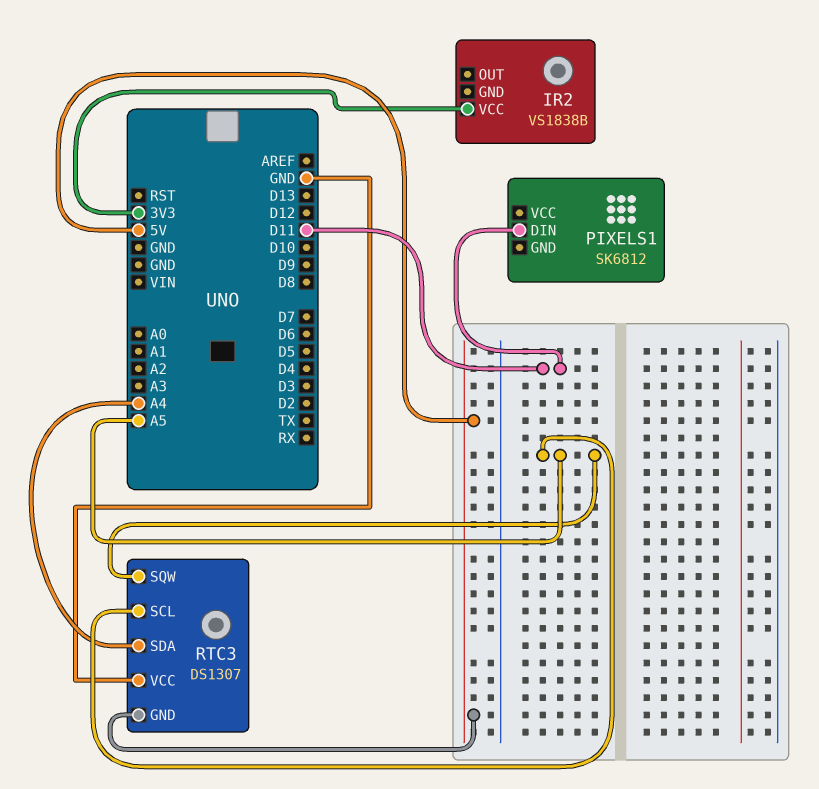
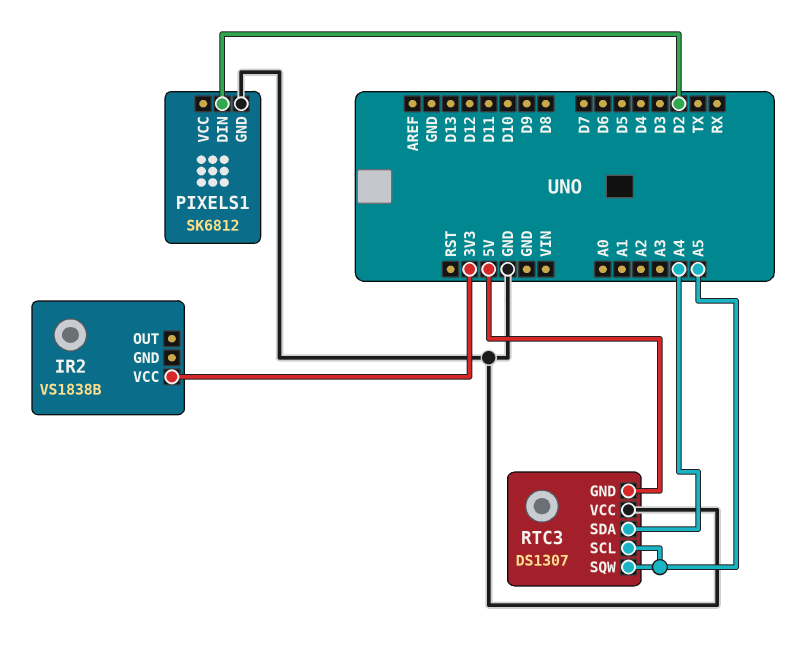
PIXELS1 pin DIN: D11 -> D2
PIXELS1 pin GND: none -> GND

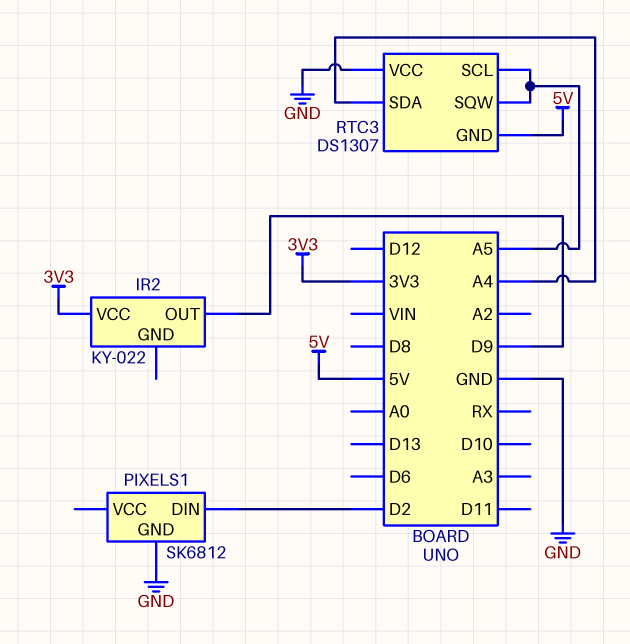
IR2: VS1838B -> KY-022
IR2 pin OUT: none -> D9

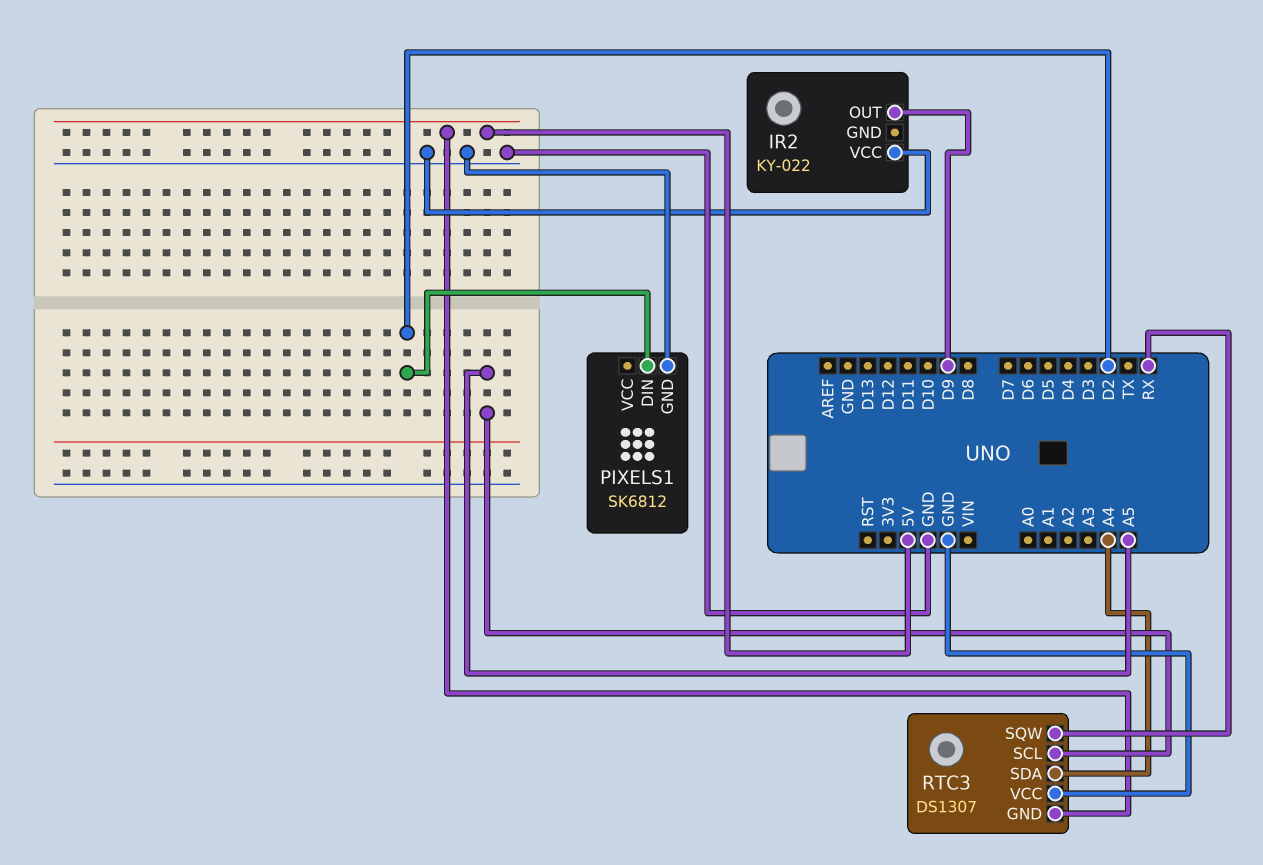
IR2 pin VCC: 3V3 -> GND
RTC3 pin SQW: A5 -> RX

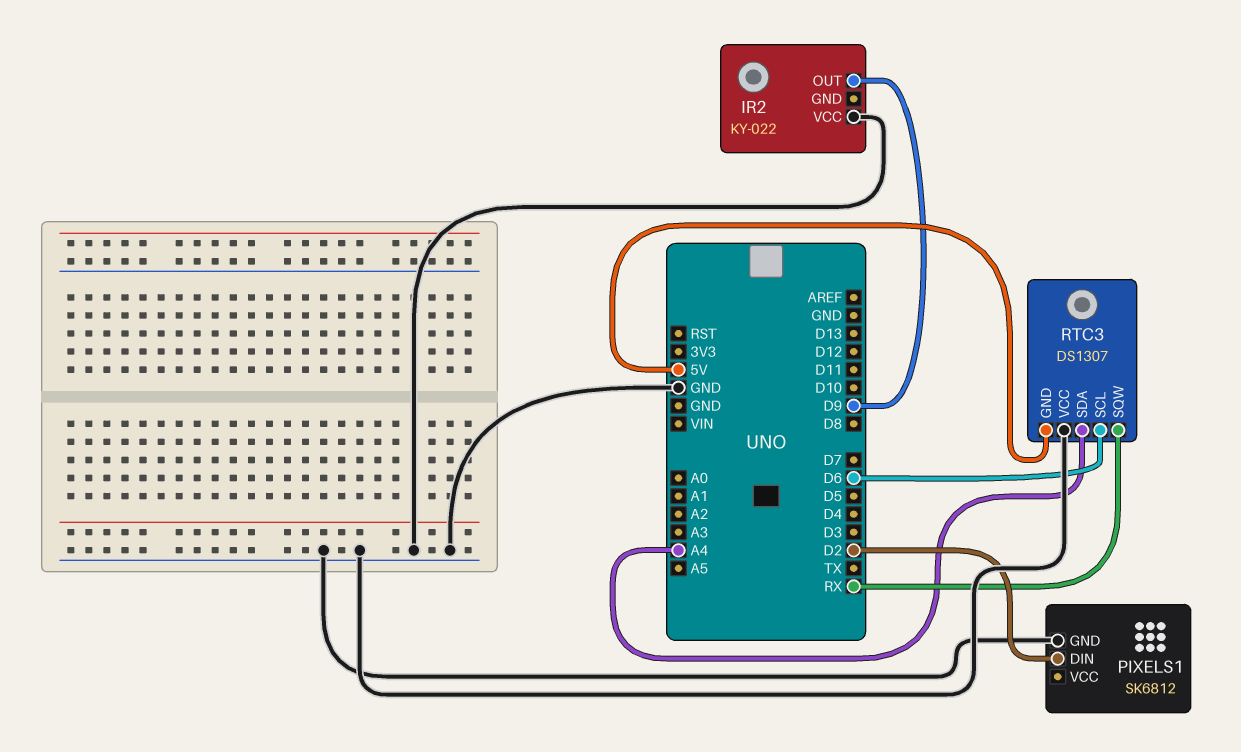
RTC3 pin SCL: A5 -> D6

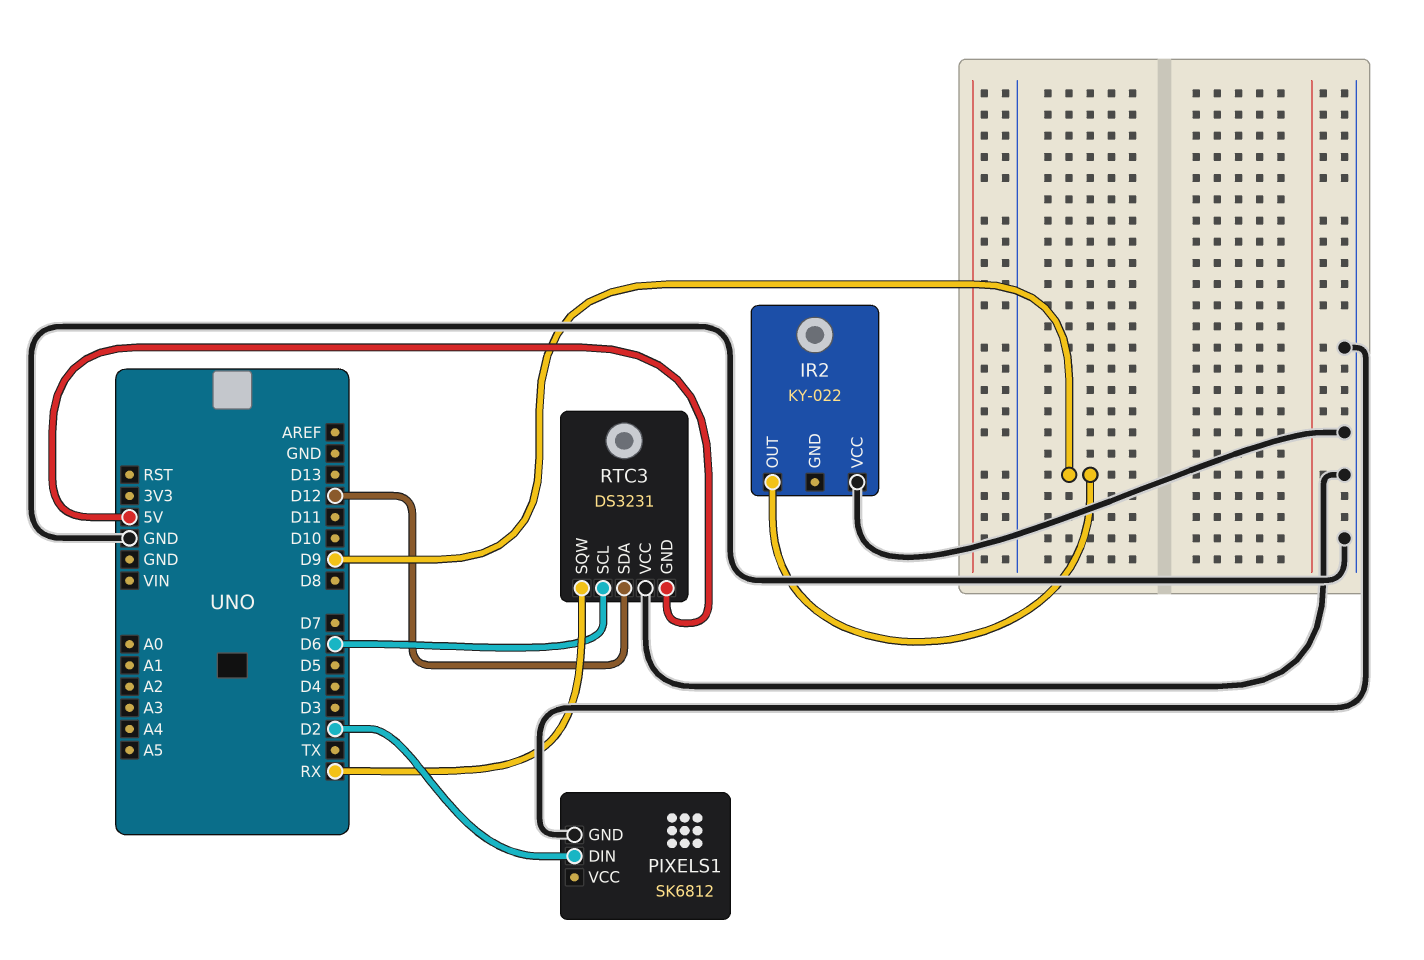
RTC3: DS1307 -> DS3231
RTC3 pin SDA: A4 -> D12

